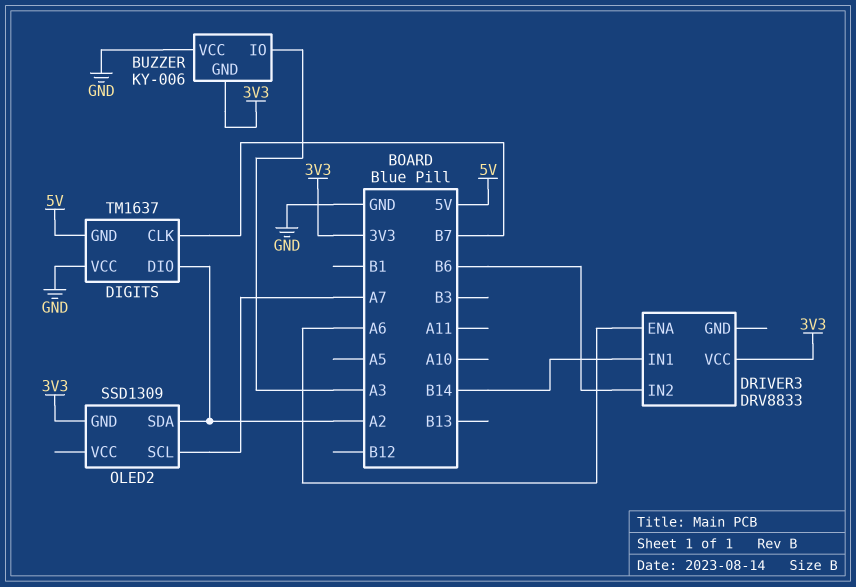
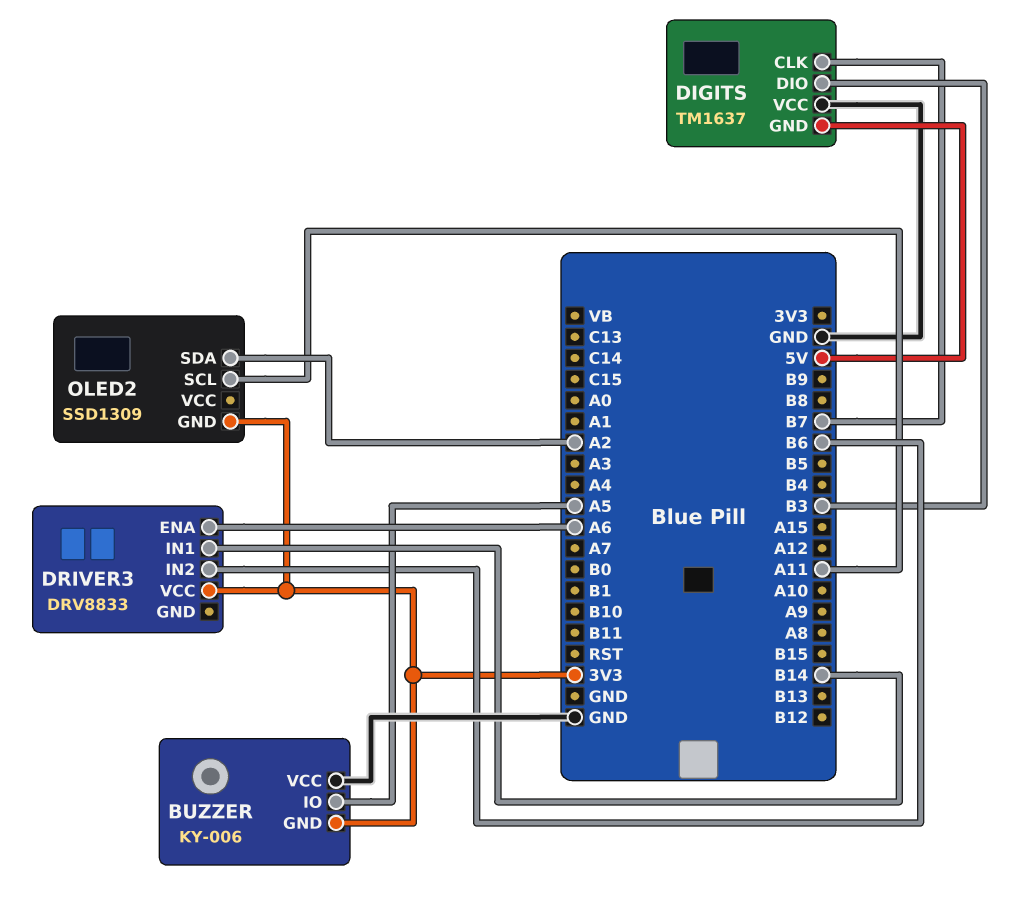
BUZZER pin IO: A3 -> A5
DIGITS pin DIO: A2 -> B3
OLED2 pin SCL: A7 -> A11

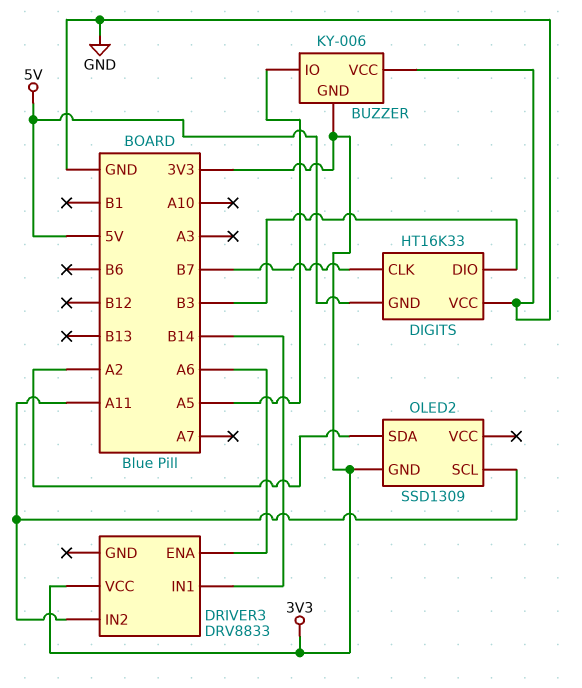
DIGITS: TM1637 -> HT16K33
DRIVER3 pin IN2: B6 -> A11

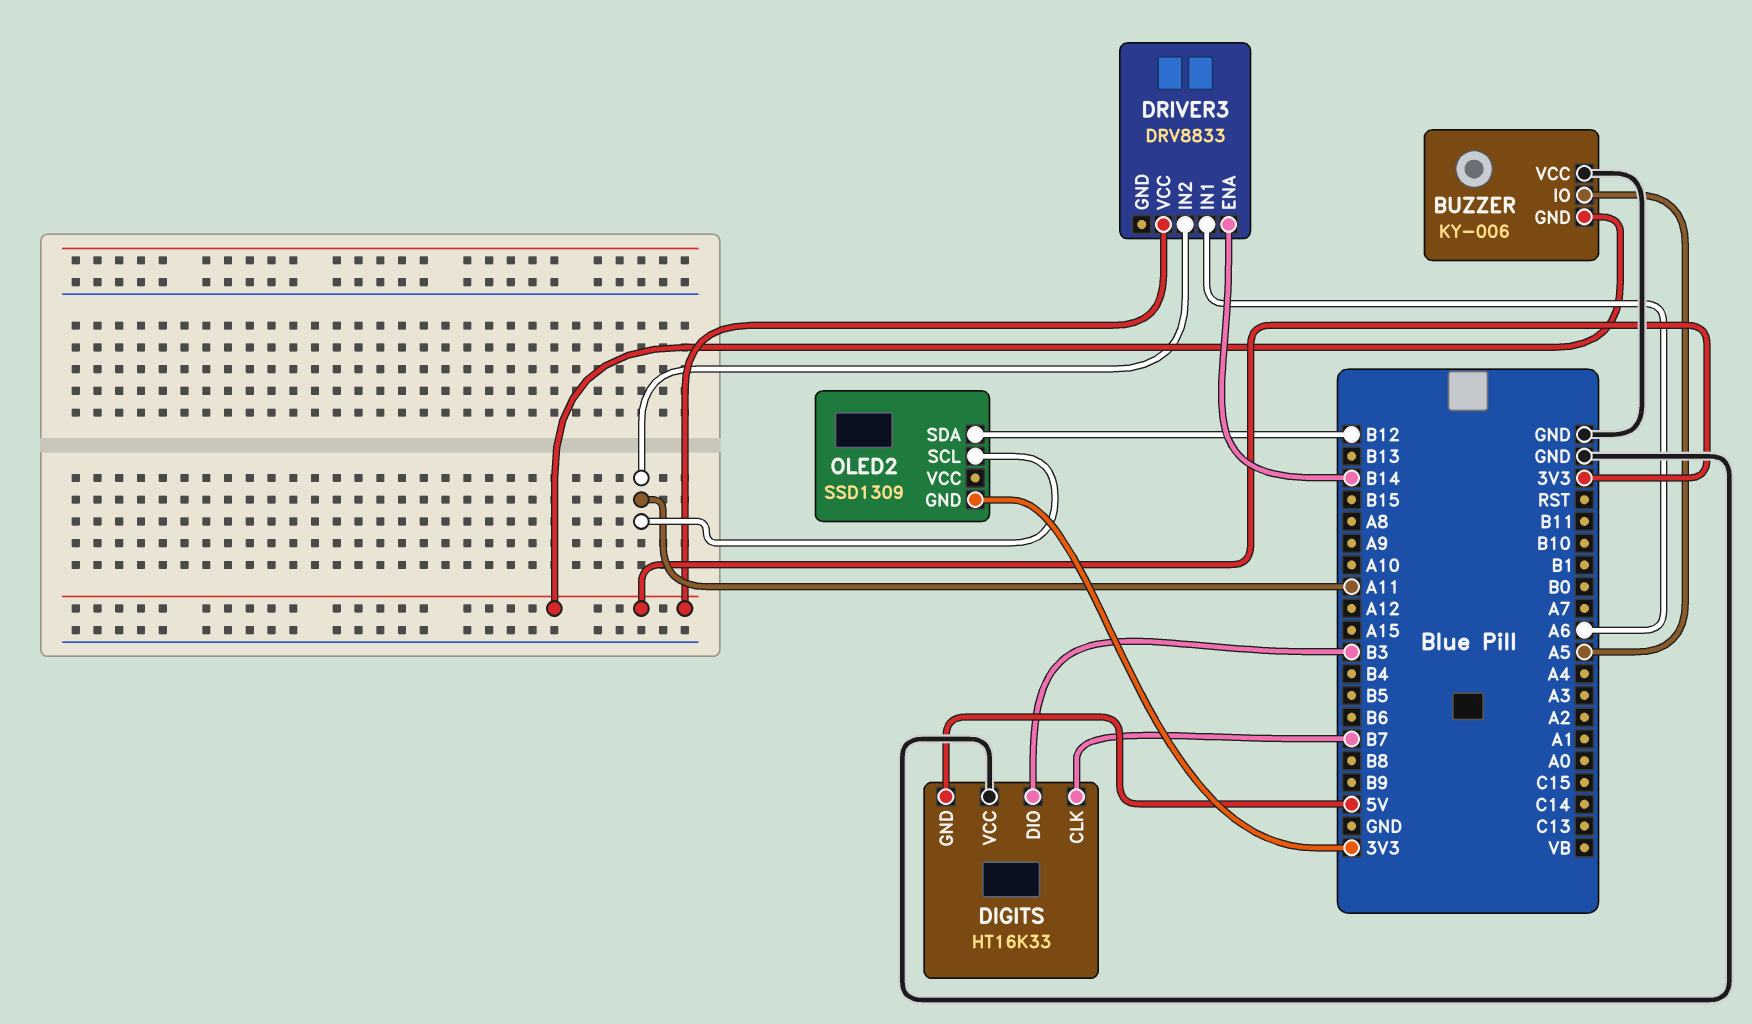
DRIVER3 pin ENA: A6 -> B14
DRIVER3 pin IN1: B14 -> A6
OLED2 pin SDA: A2 -> B12

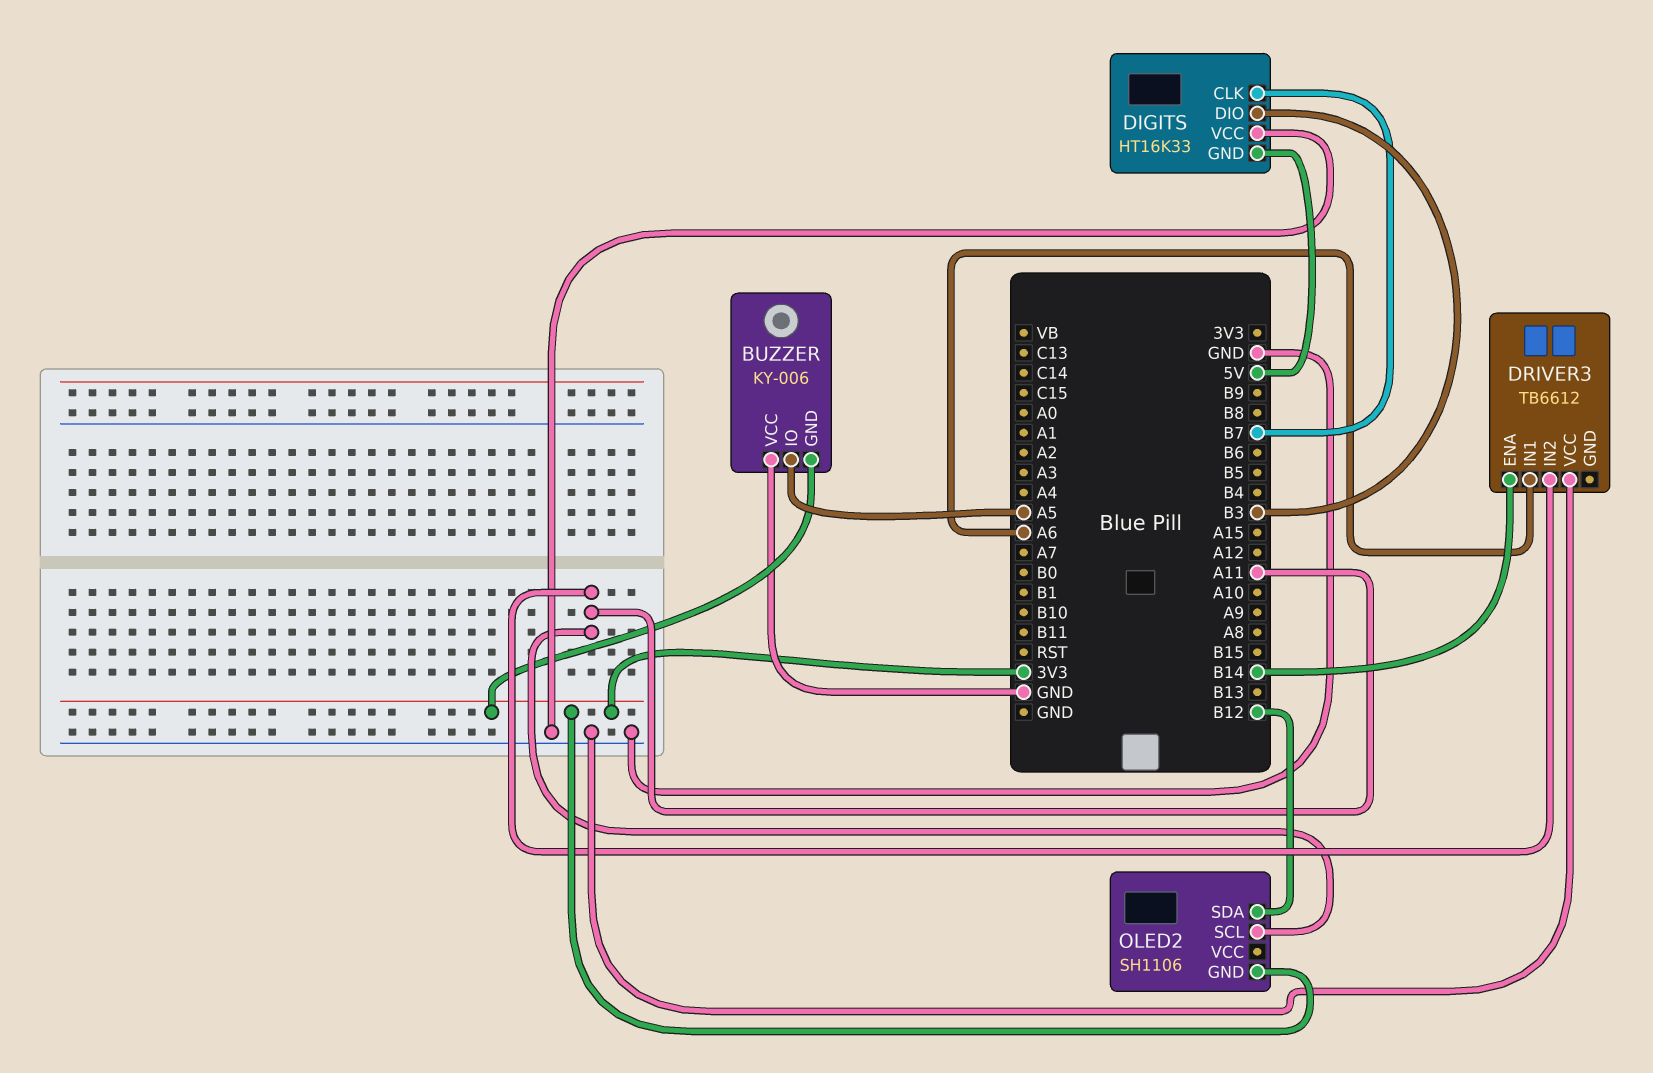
DRIVER3: DRV8833 -> TB6612
DRIVER3 pin VCC: 3V3 -> GND
OLED2: SSD1309 -> SH1106

